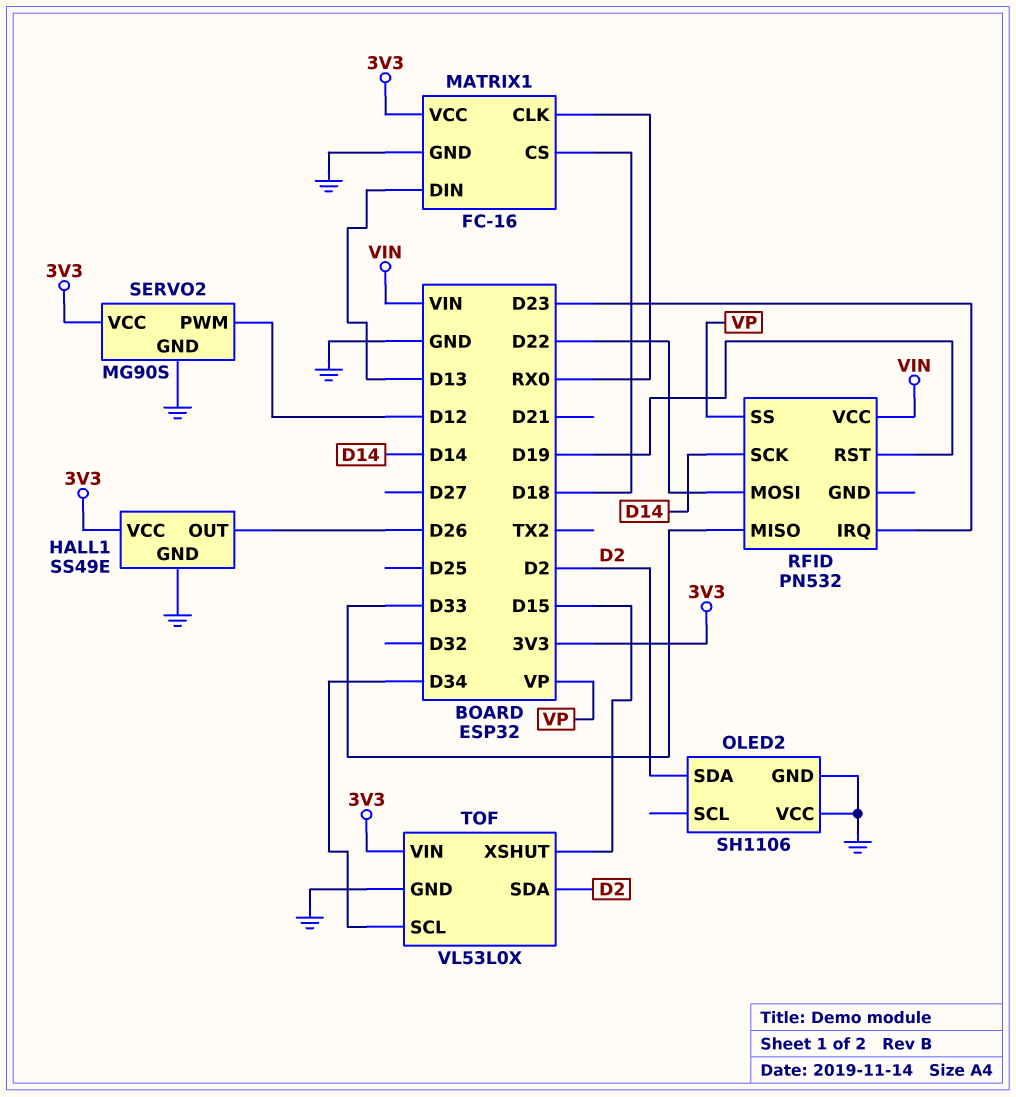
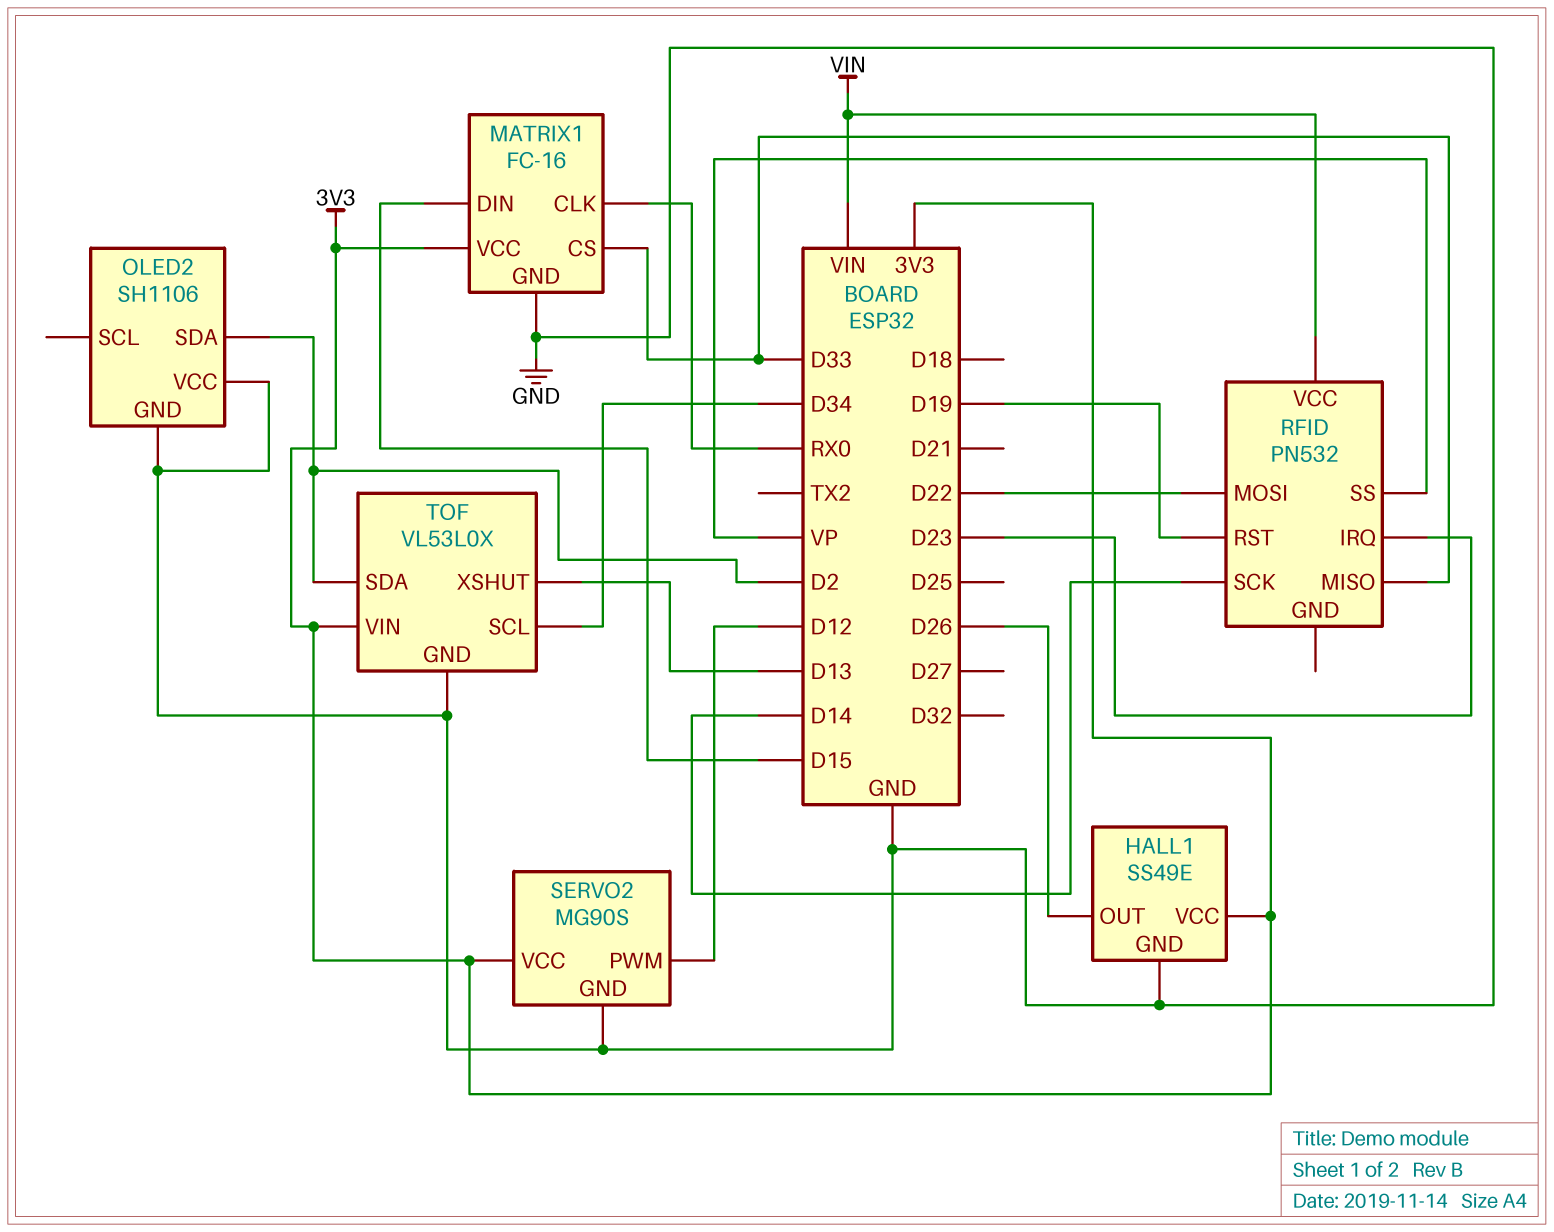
MATRIX1 pin CS: D18 -> D33
MATRIX1 pin DIN: D13 -> D15
TOF pin XSHUT: D15 -> D13

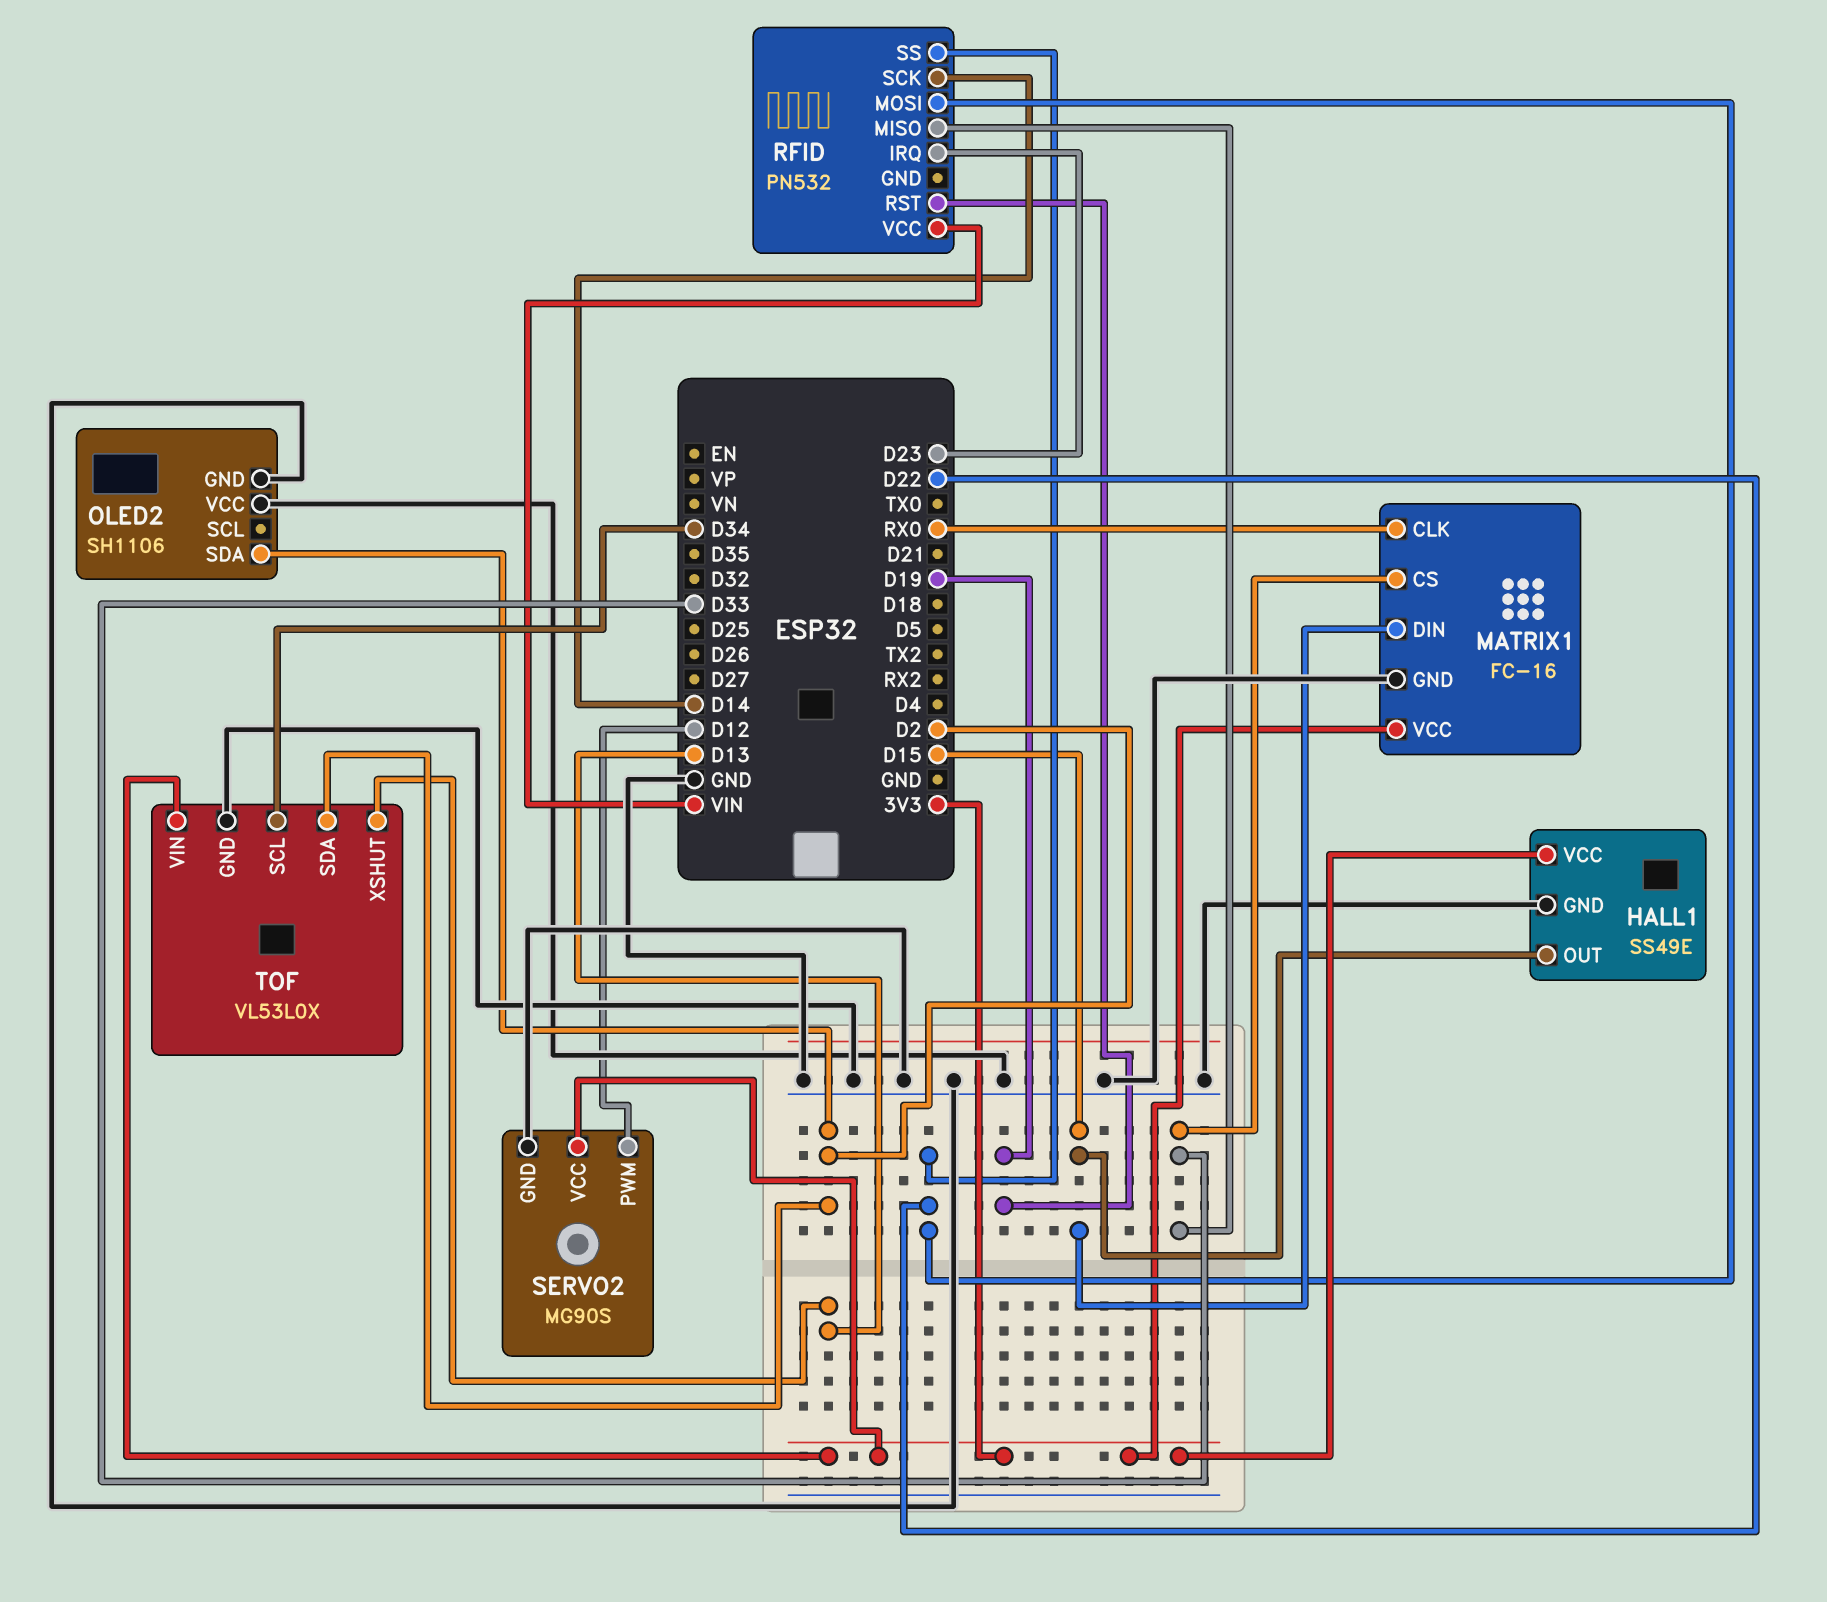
HALL1 pin OUT: D26 -> D15
RFID pin SS: VP -> D22

